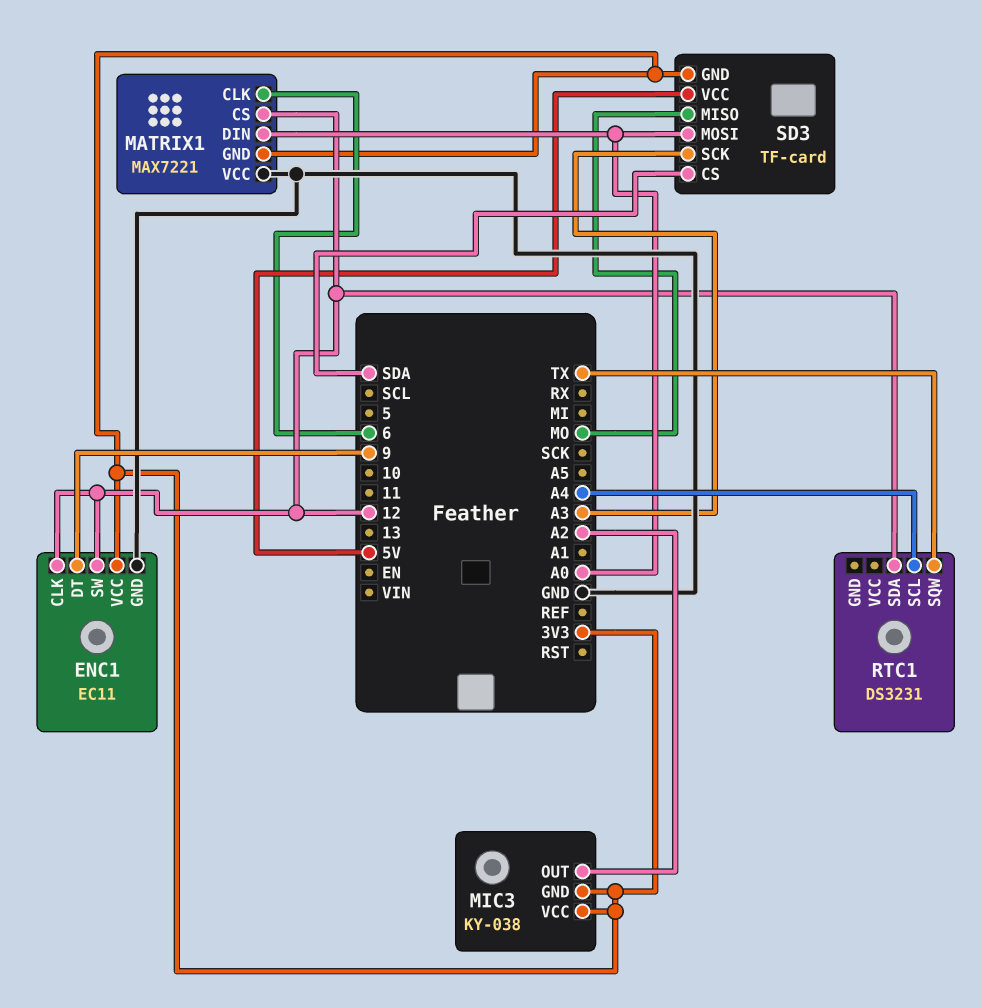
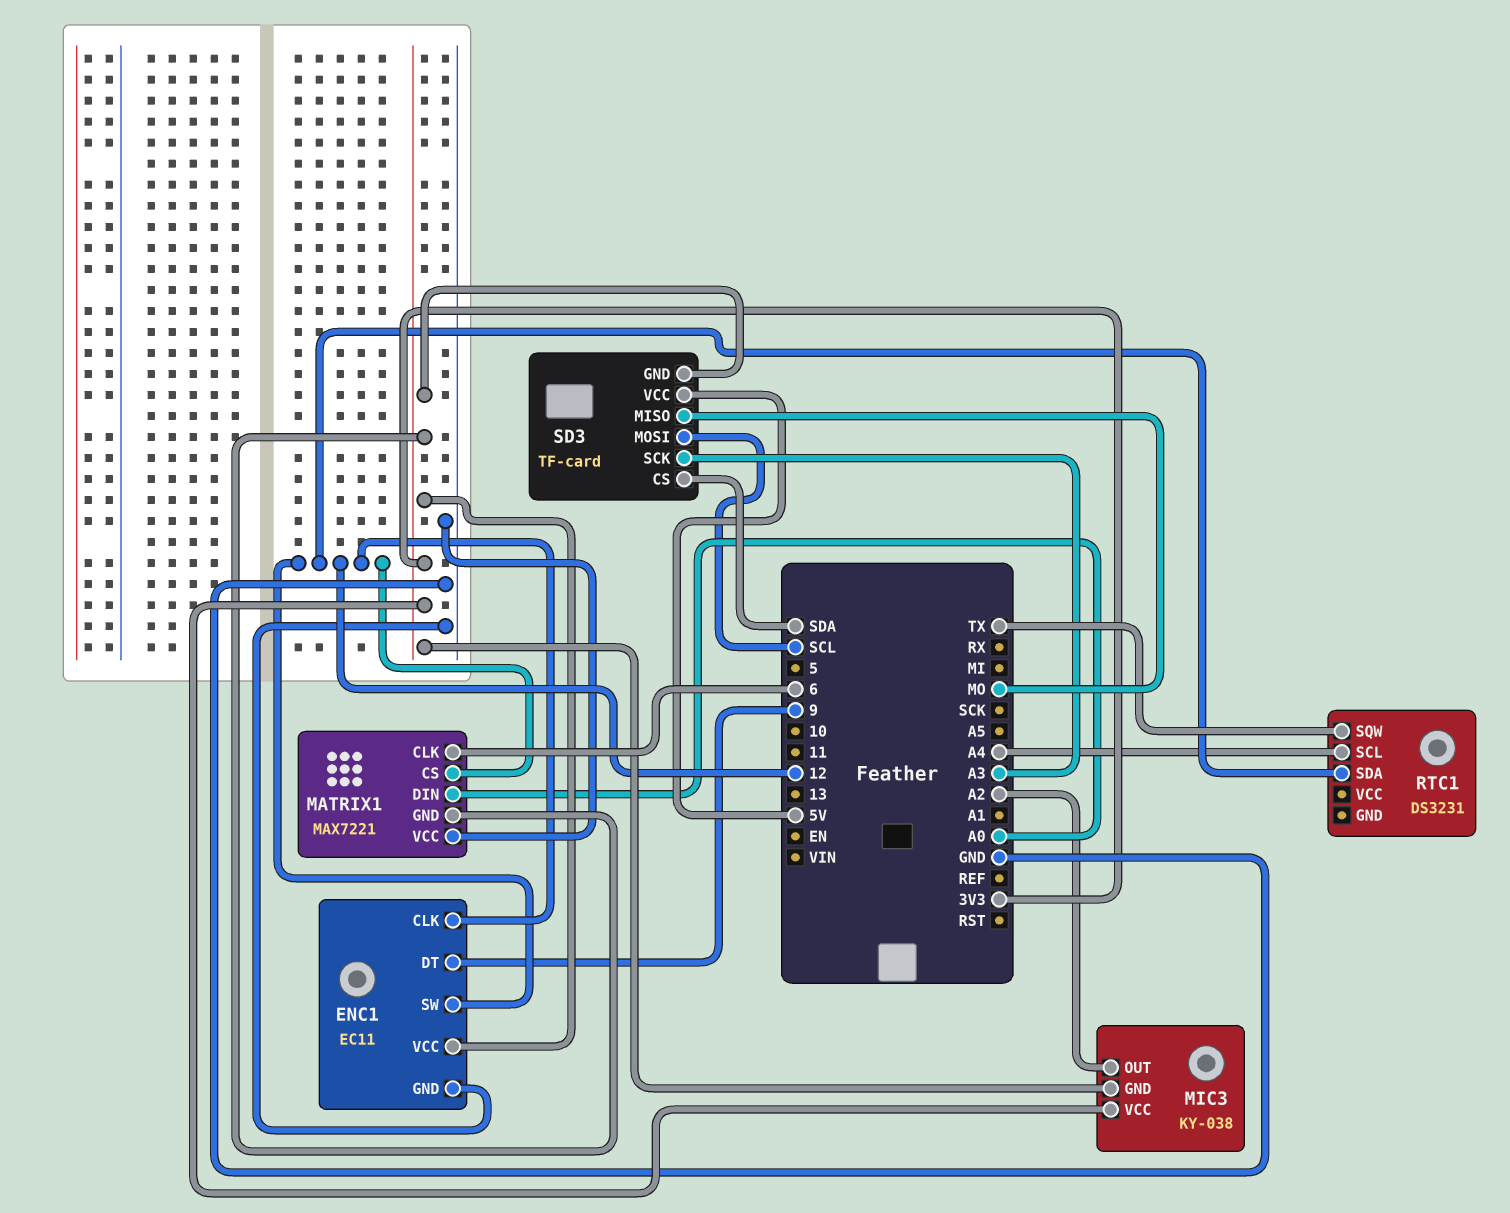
SD3 pin MOSI: A0 -> SCL

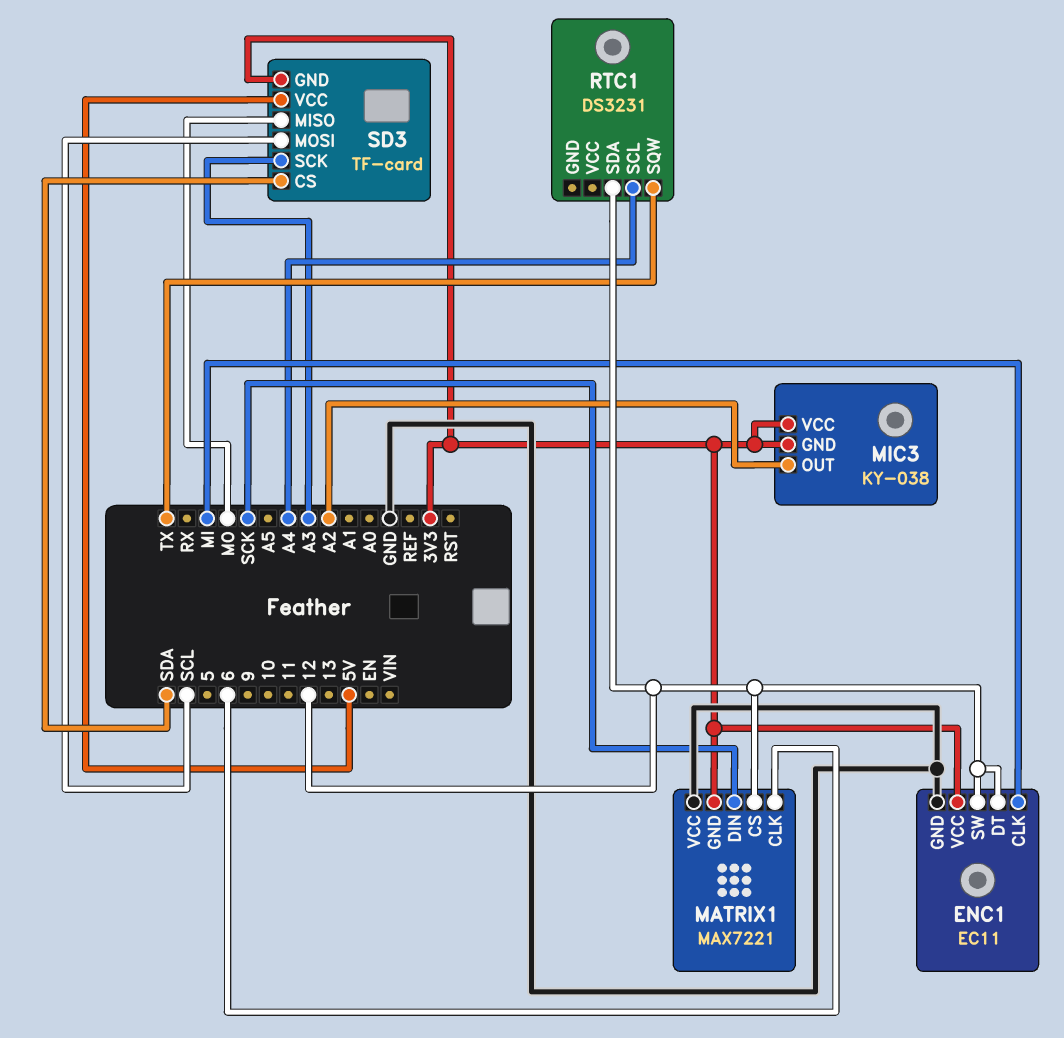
ENC1 pin CLK: 12 -> MI
ENC1 pin DT: 9 -> 12
MATRIX1 pin DIN: A0 -> SCK

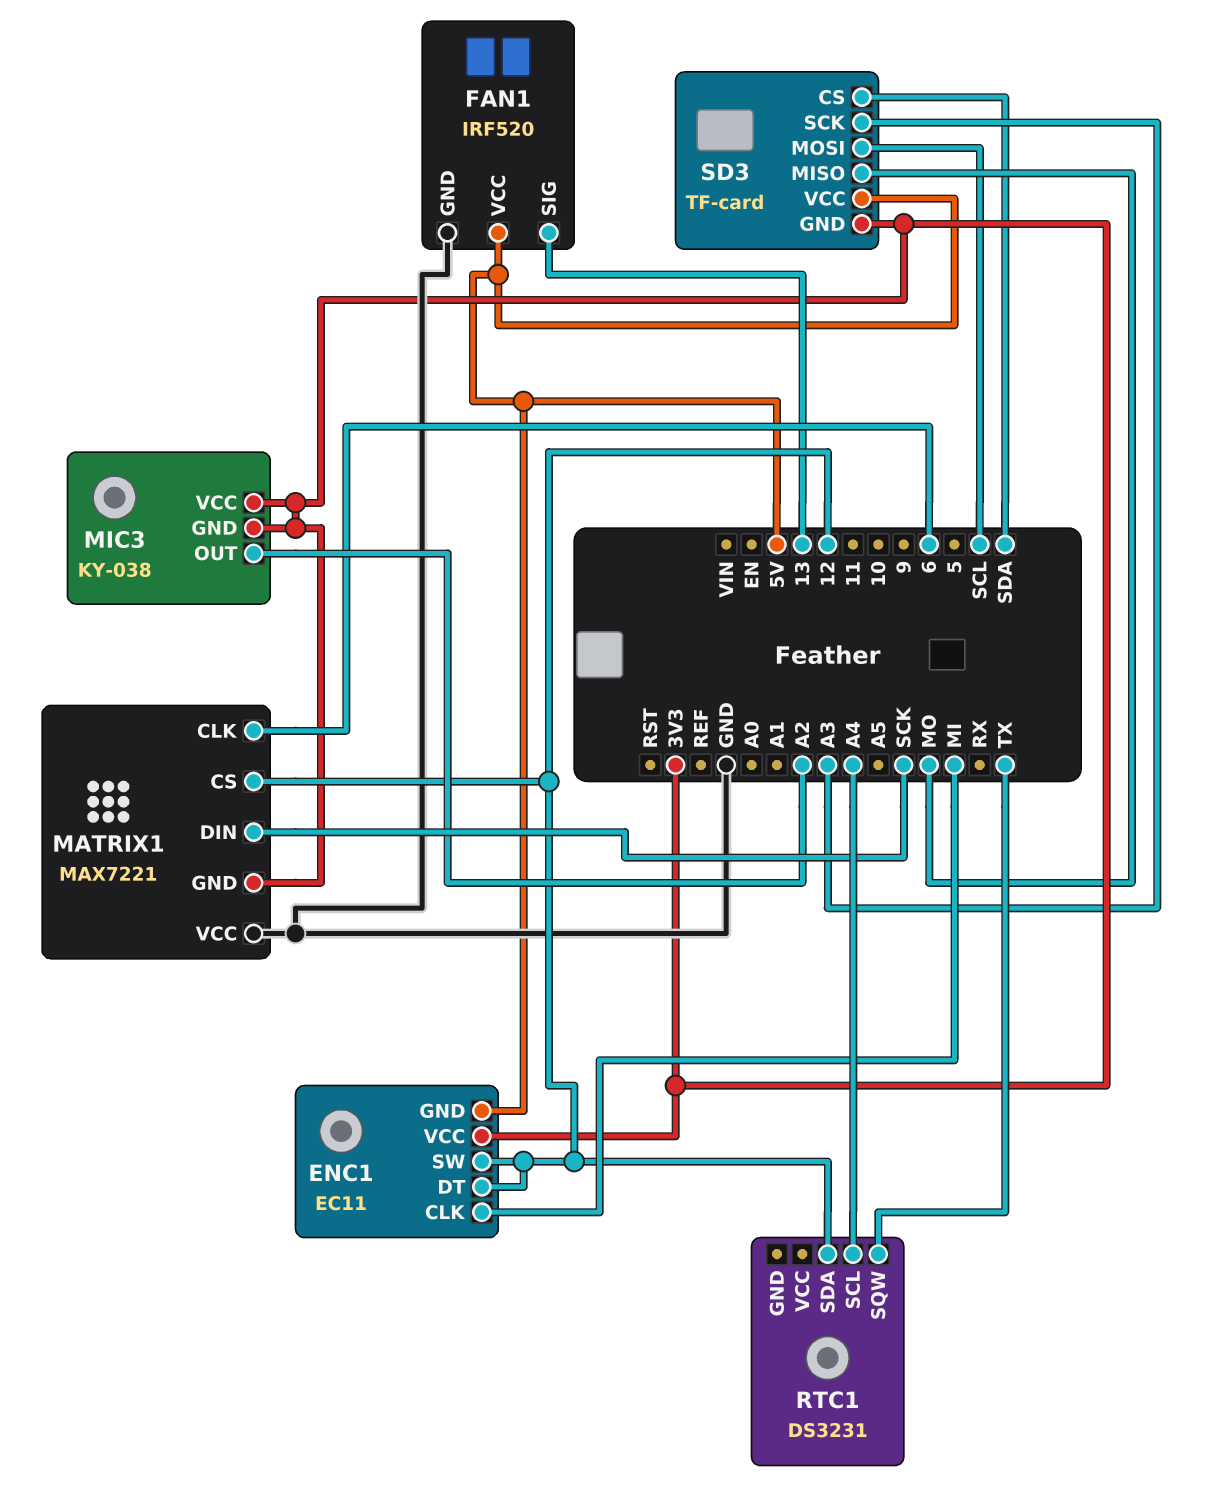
ENC1 pin GND: GND -> 5V
FAN1: none -> IRF520
FAN1 pin GND: none -> GND
FAN1 pin SIG: none -> 13
FAN1 pin VCC: none -> 5V

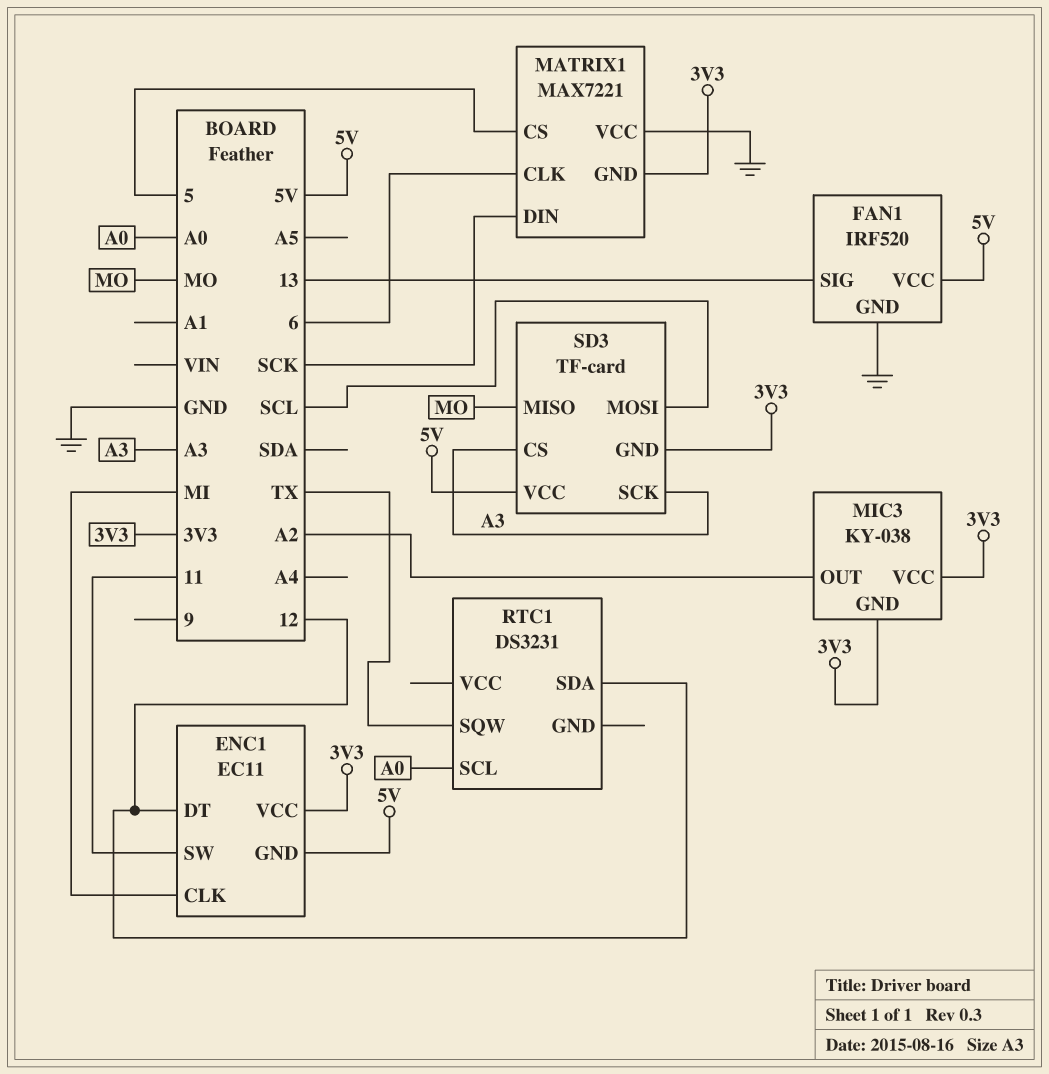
ENC1 pin SW: 12 -> 11
MATRIX1 pin CS: 12 -> 5
RTC1 pin SCL: A4 -> A0
SD3 pin CS: SDA -> A3

